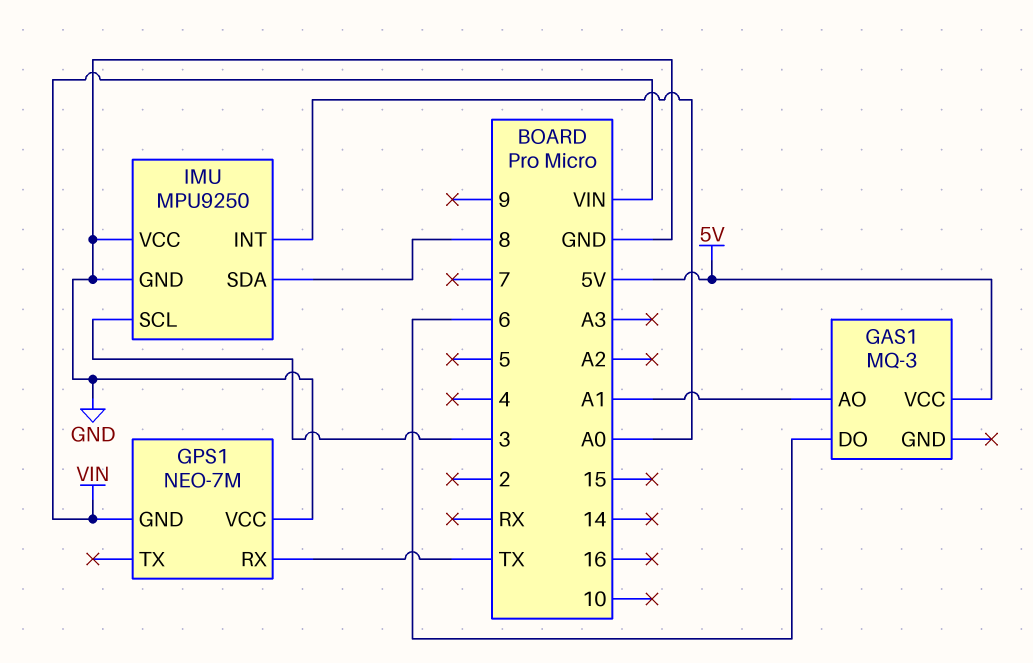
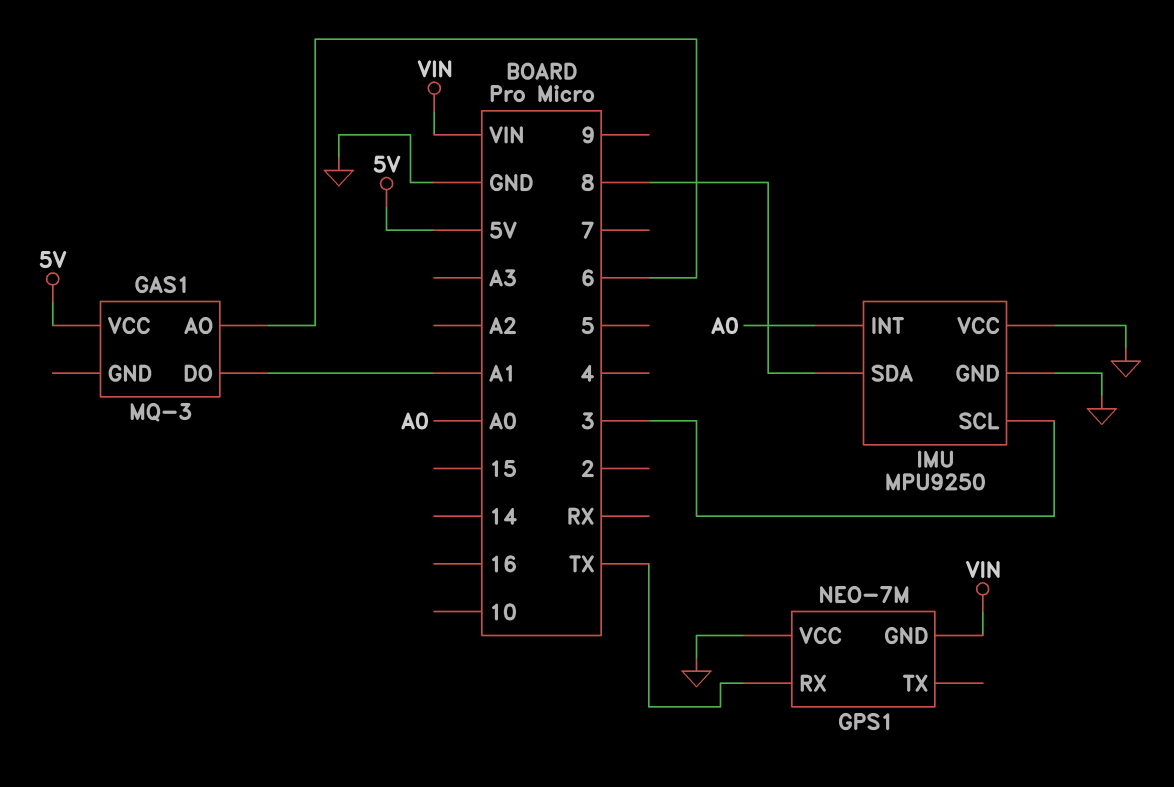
GAS1 pin AO: A1 -> 6
GAS1 pin DO: 6 -> A1

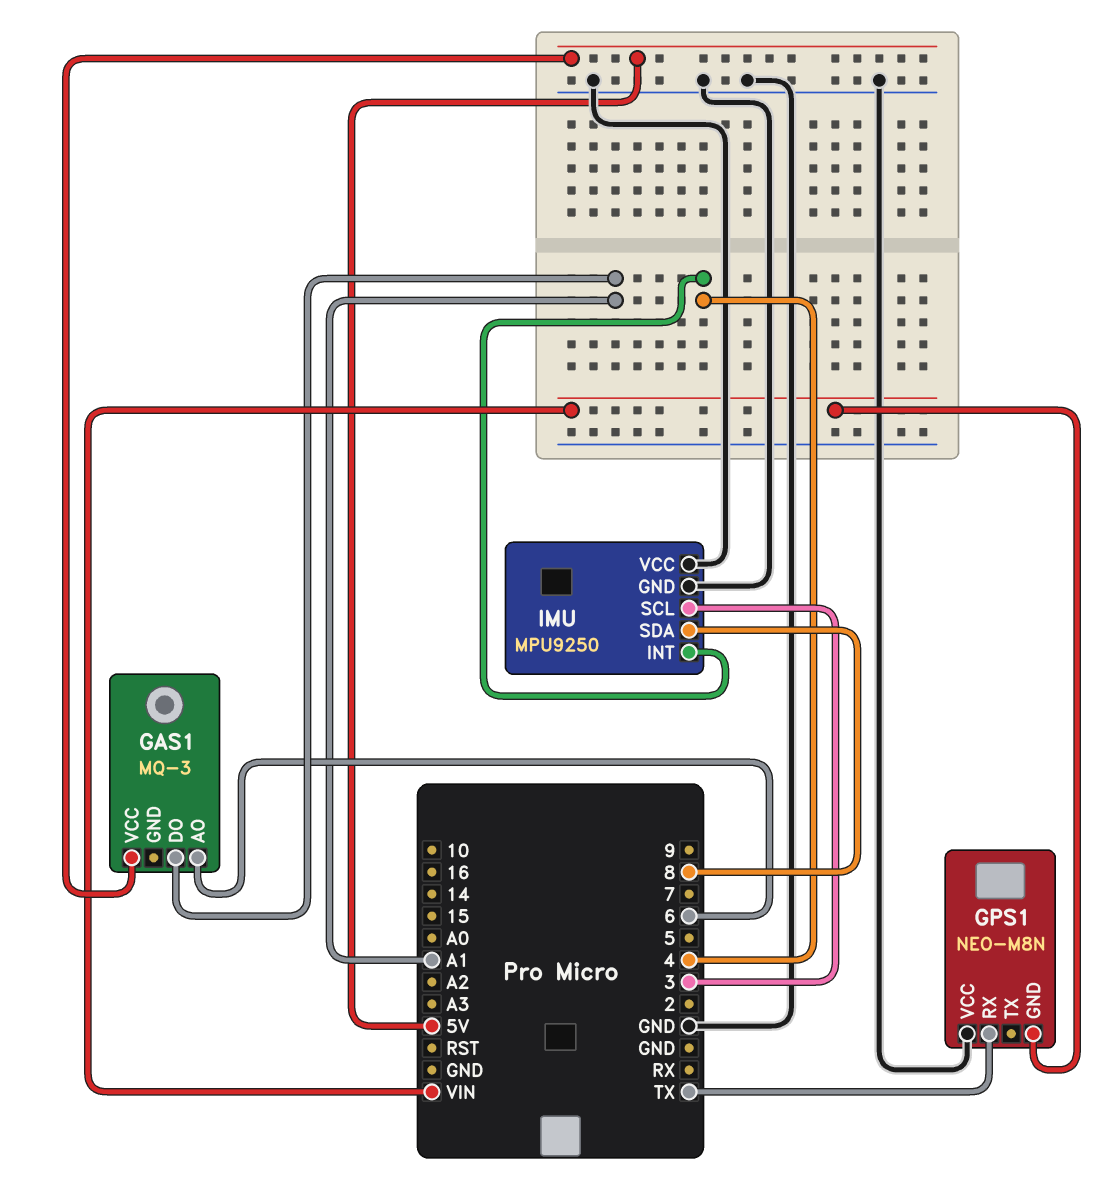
GPS1: NEO-7M -> NEO-M8N
IMU pin INT: A0 -> 4

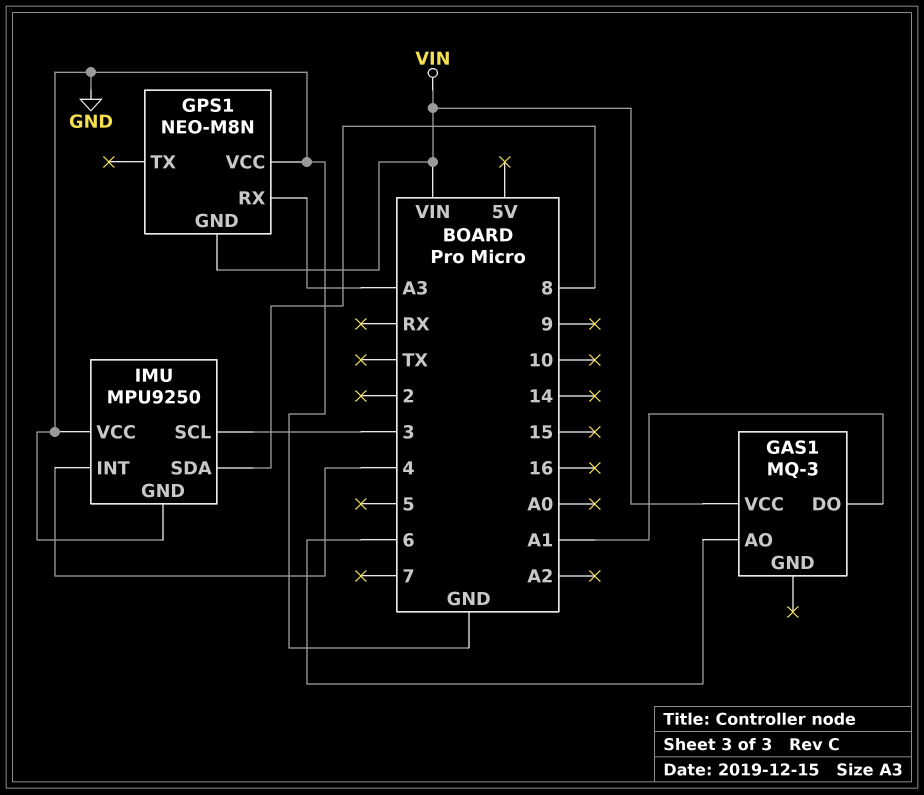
GAS1 pin VCC: 5V -> VIN
GPS1 pin RX: TX -> A3

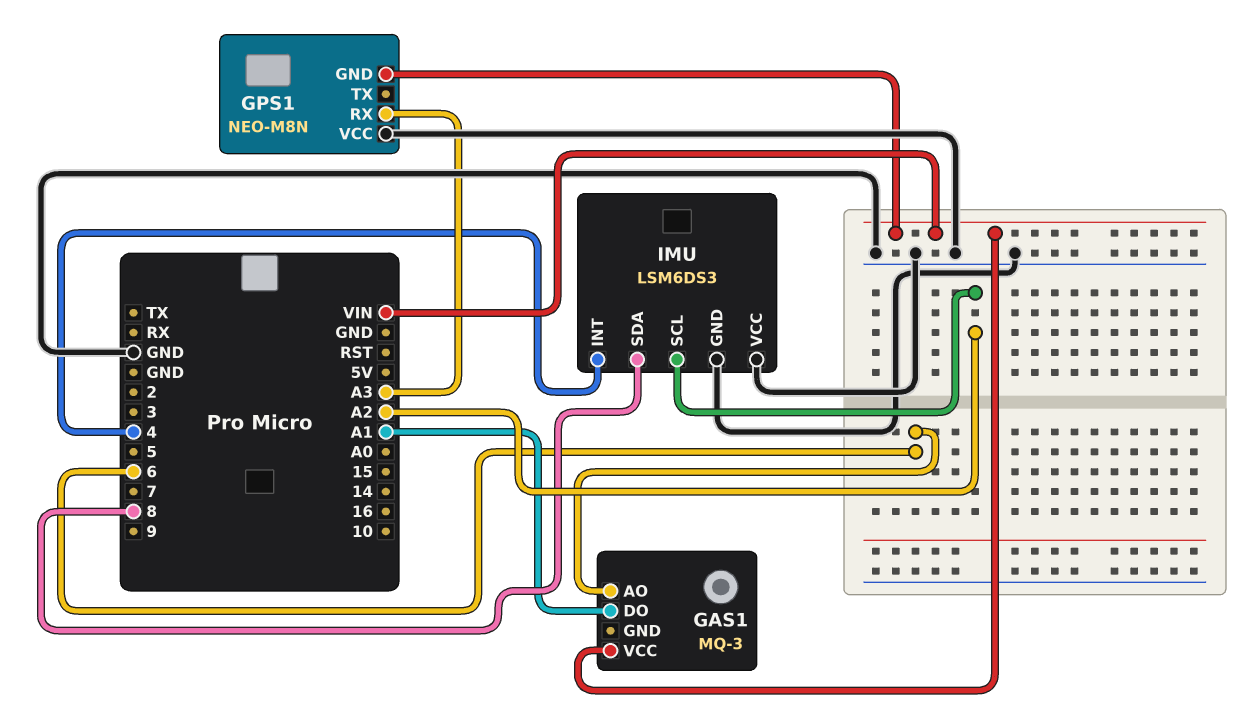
IMU: MPU9250 -> LSM6DS3
IMU pin SCL: 3 -> A2

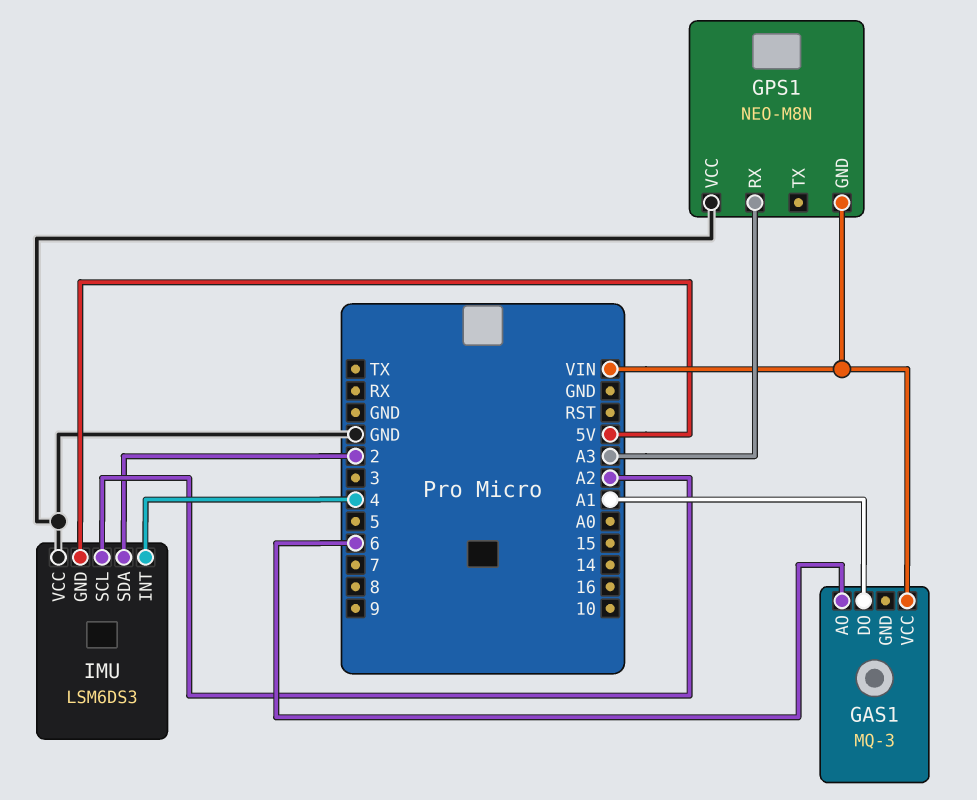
IMU pin GND: GND -> 5V
IMU pin SDA: 8 -> 2

